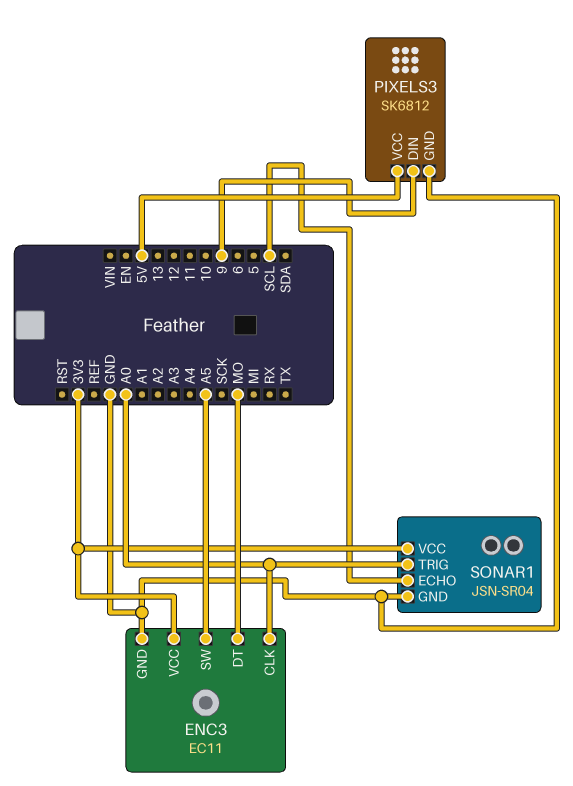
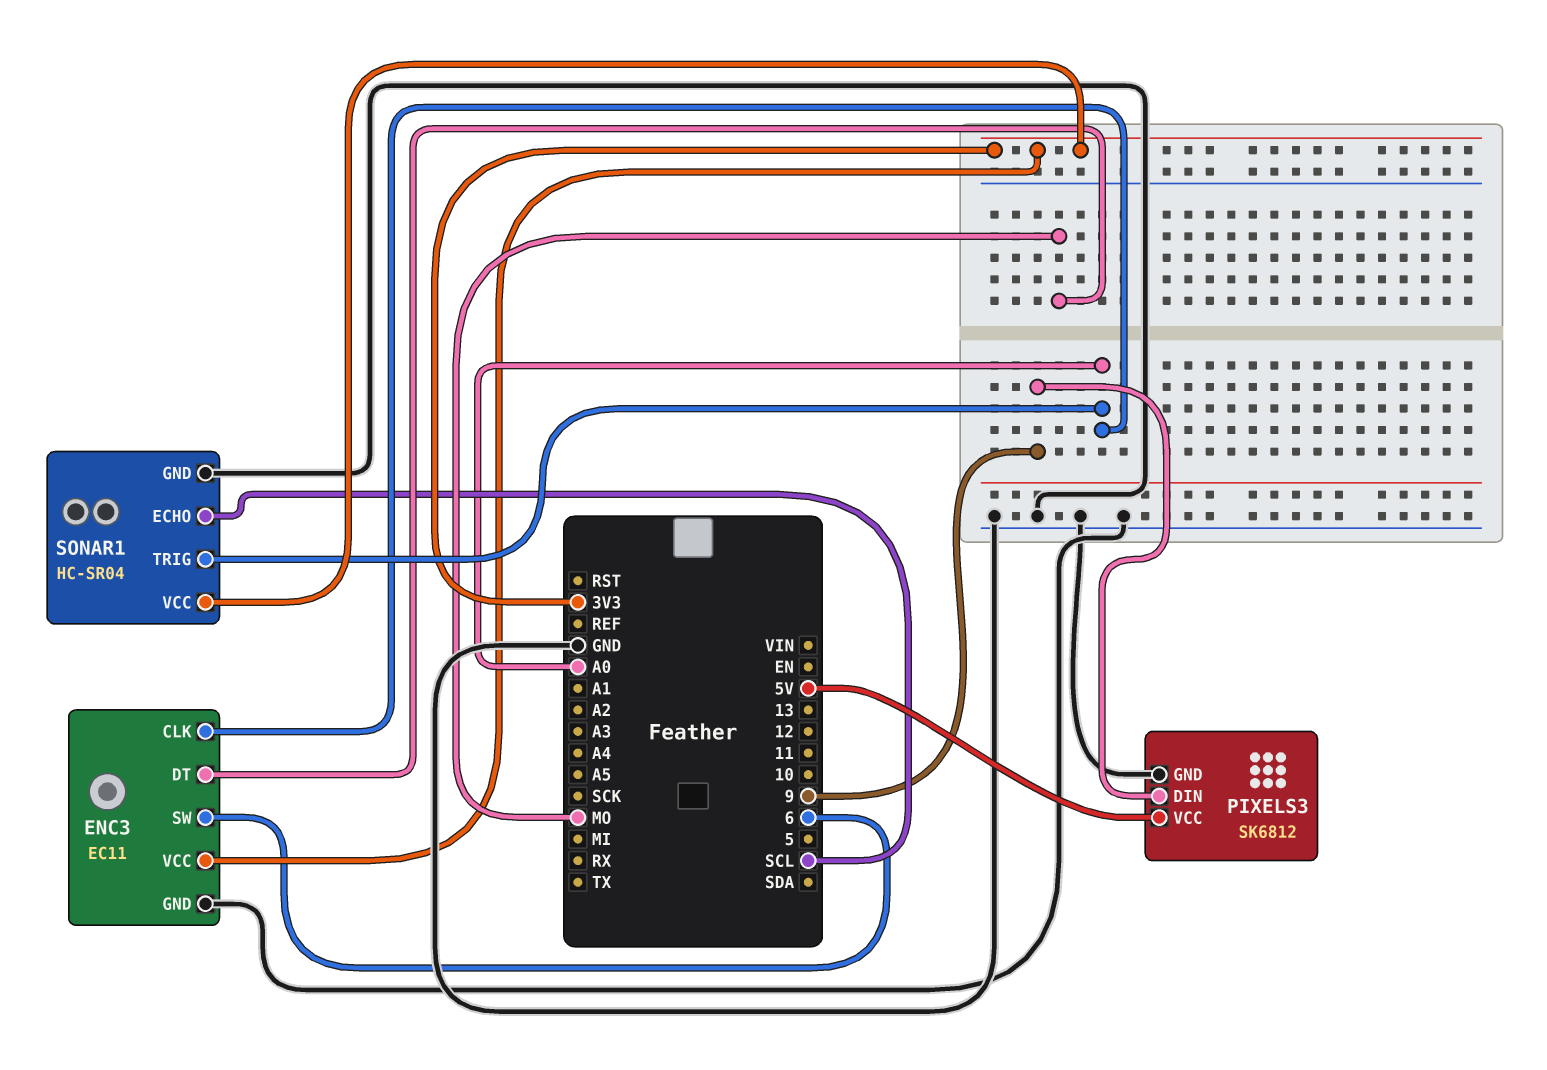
ENC3 pin SW: A5 -> 6
SONAR1: JSN-SR04 -> HC-SR04

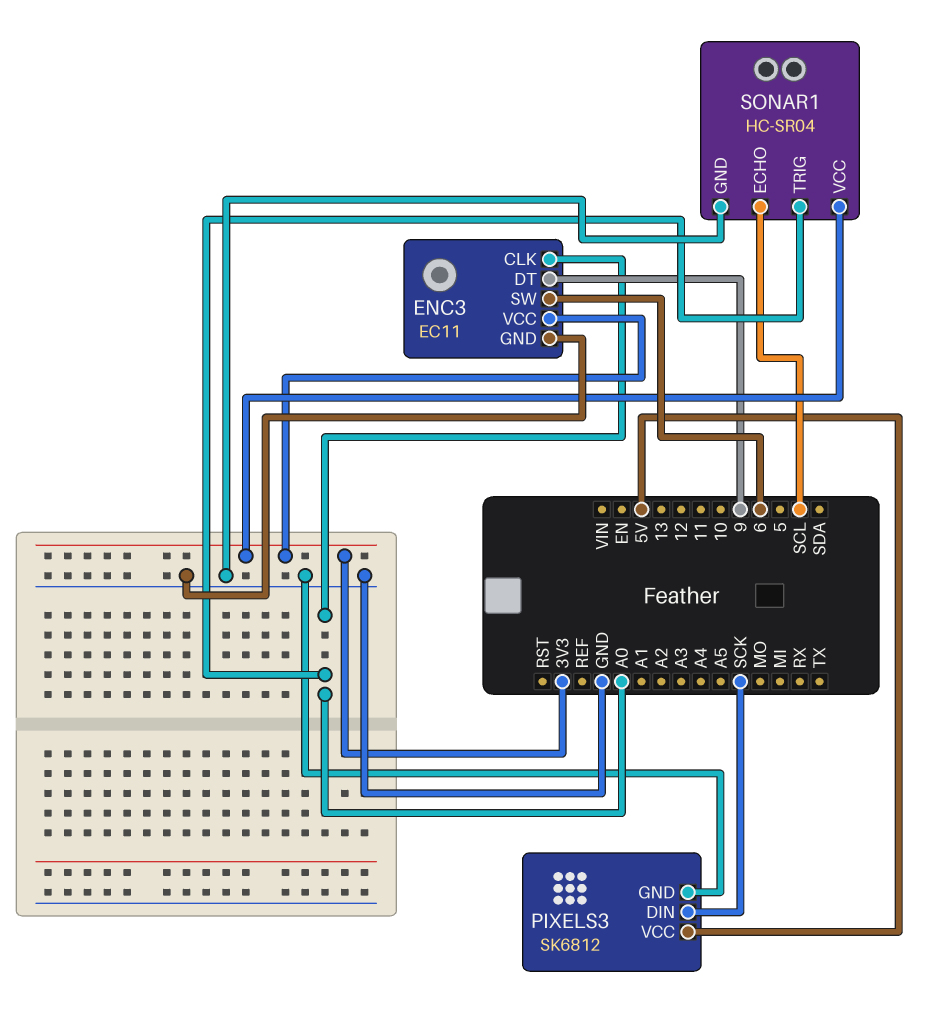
ENC3 pin DT: MO -> 9
PIXELS3 pin DIN: 9 -> SCK

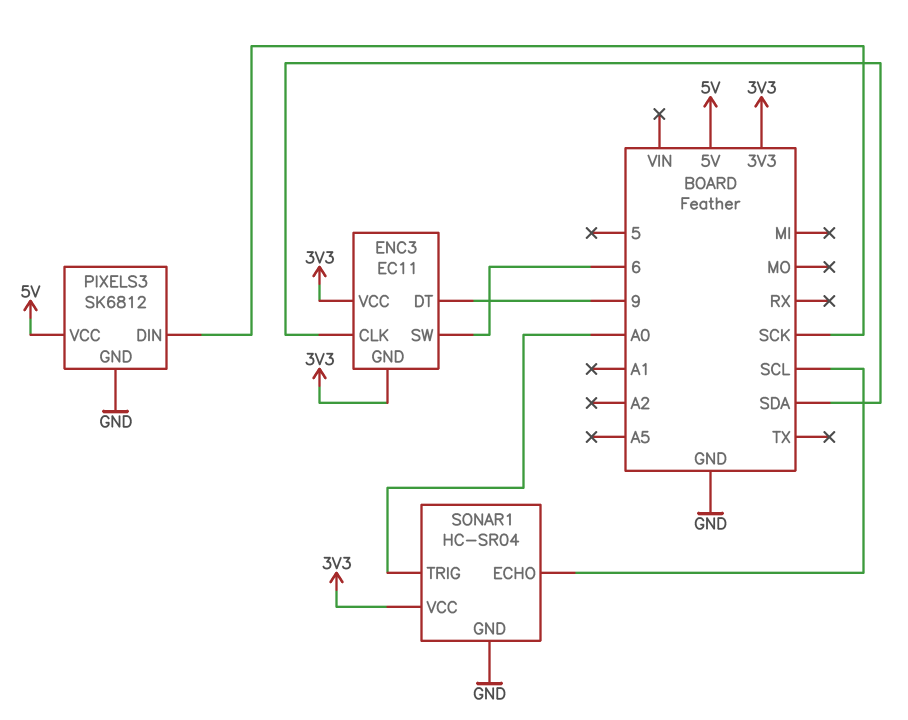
ENC3 pin CLK: A0 -> SDA
ENC3 pin GND: GND -> 3V3

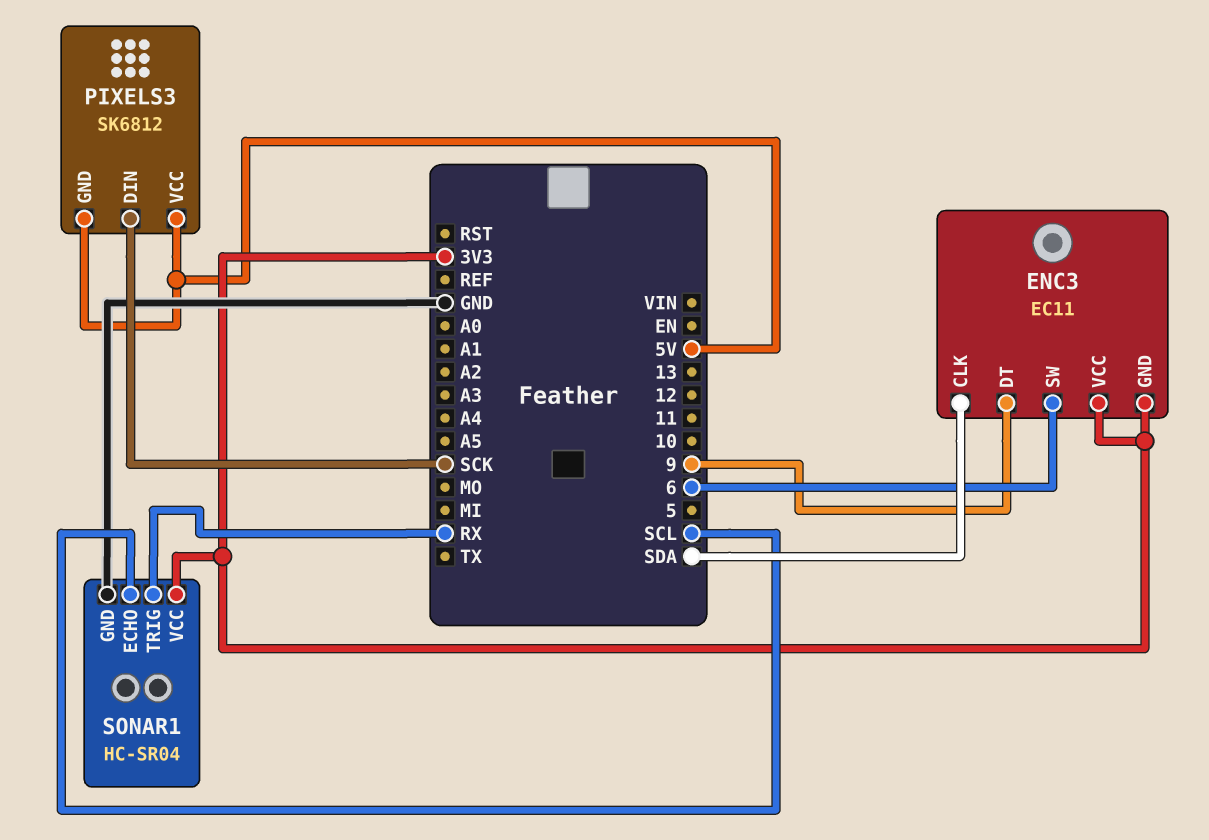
PIXELS3 pin GND: GND -> 5V
SONAR1 pin TRIG: A0 -> RX

